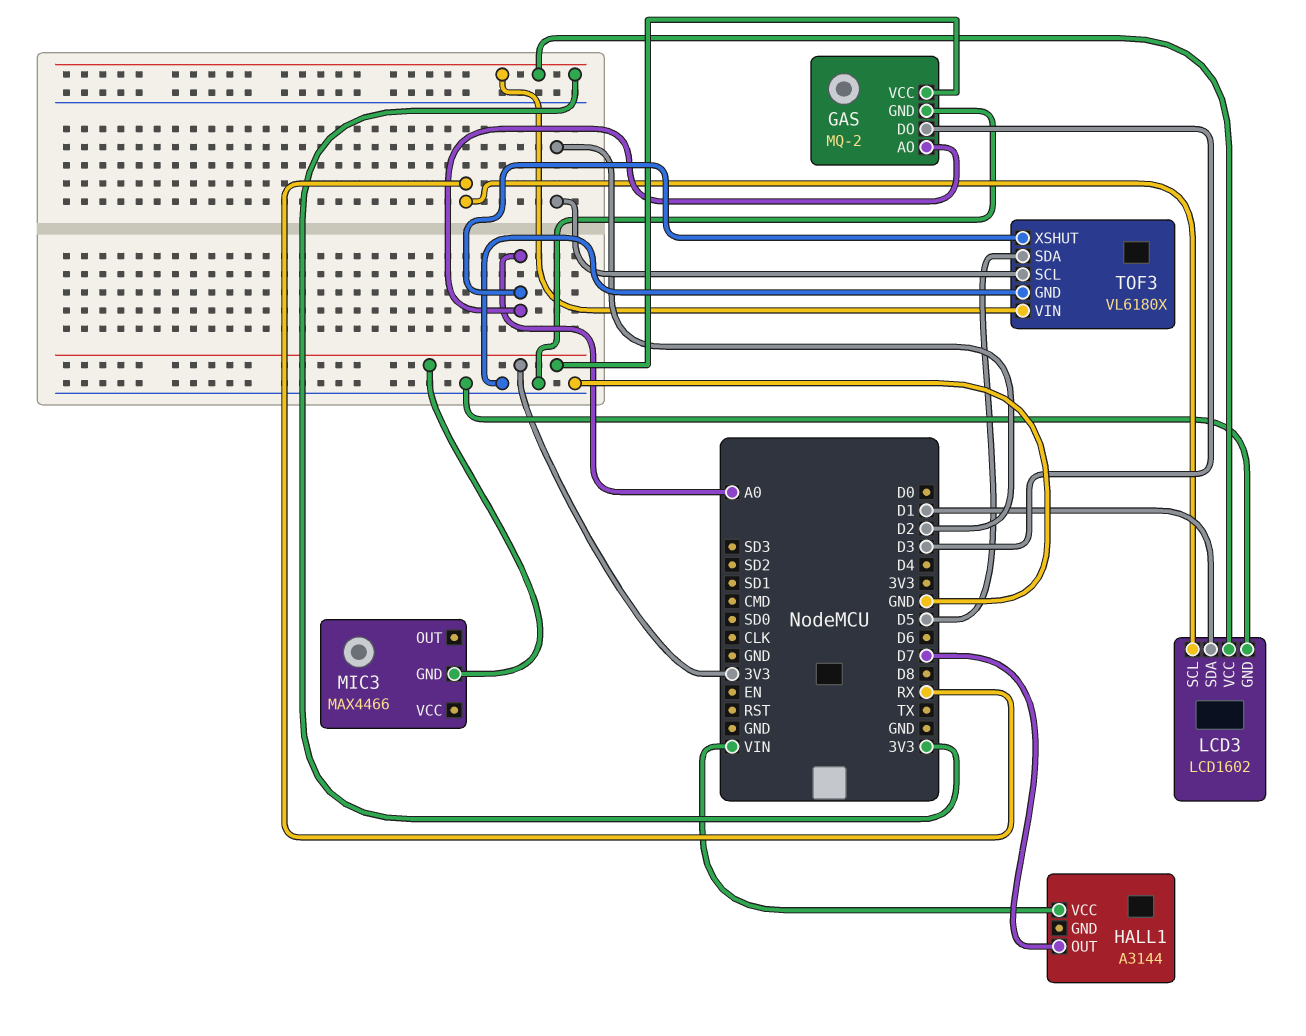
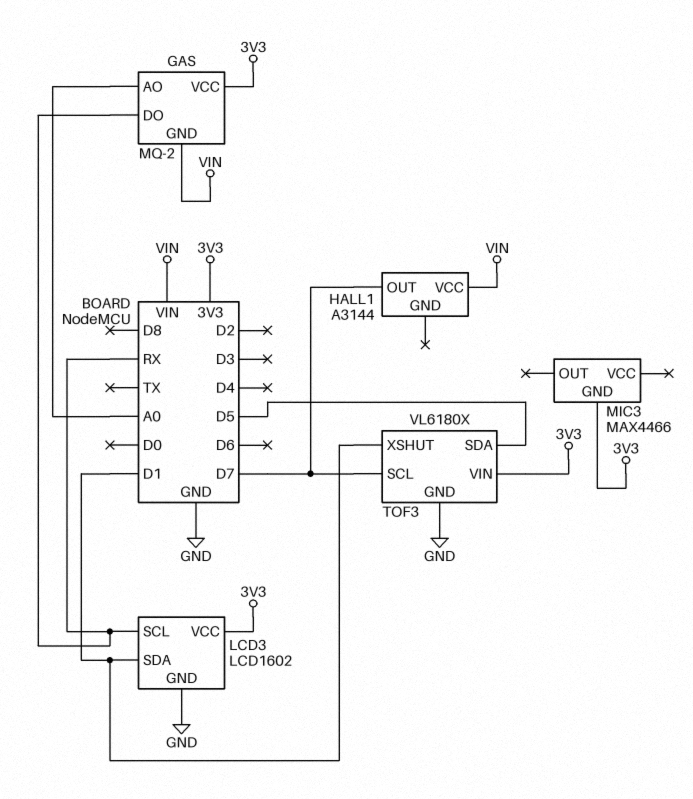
GAS pin DO: D3 -> RX
GAS pin GND: GND -> VIN
TOF3 pin SCL: D2 -> D7
TOF3 pin XSHUT: A0 -> D1

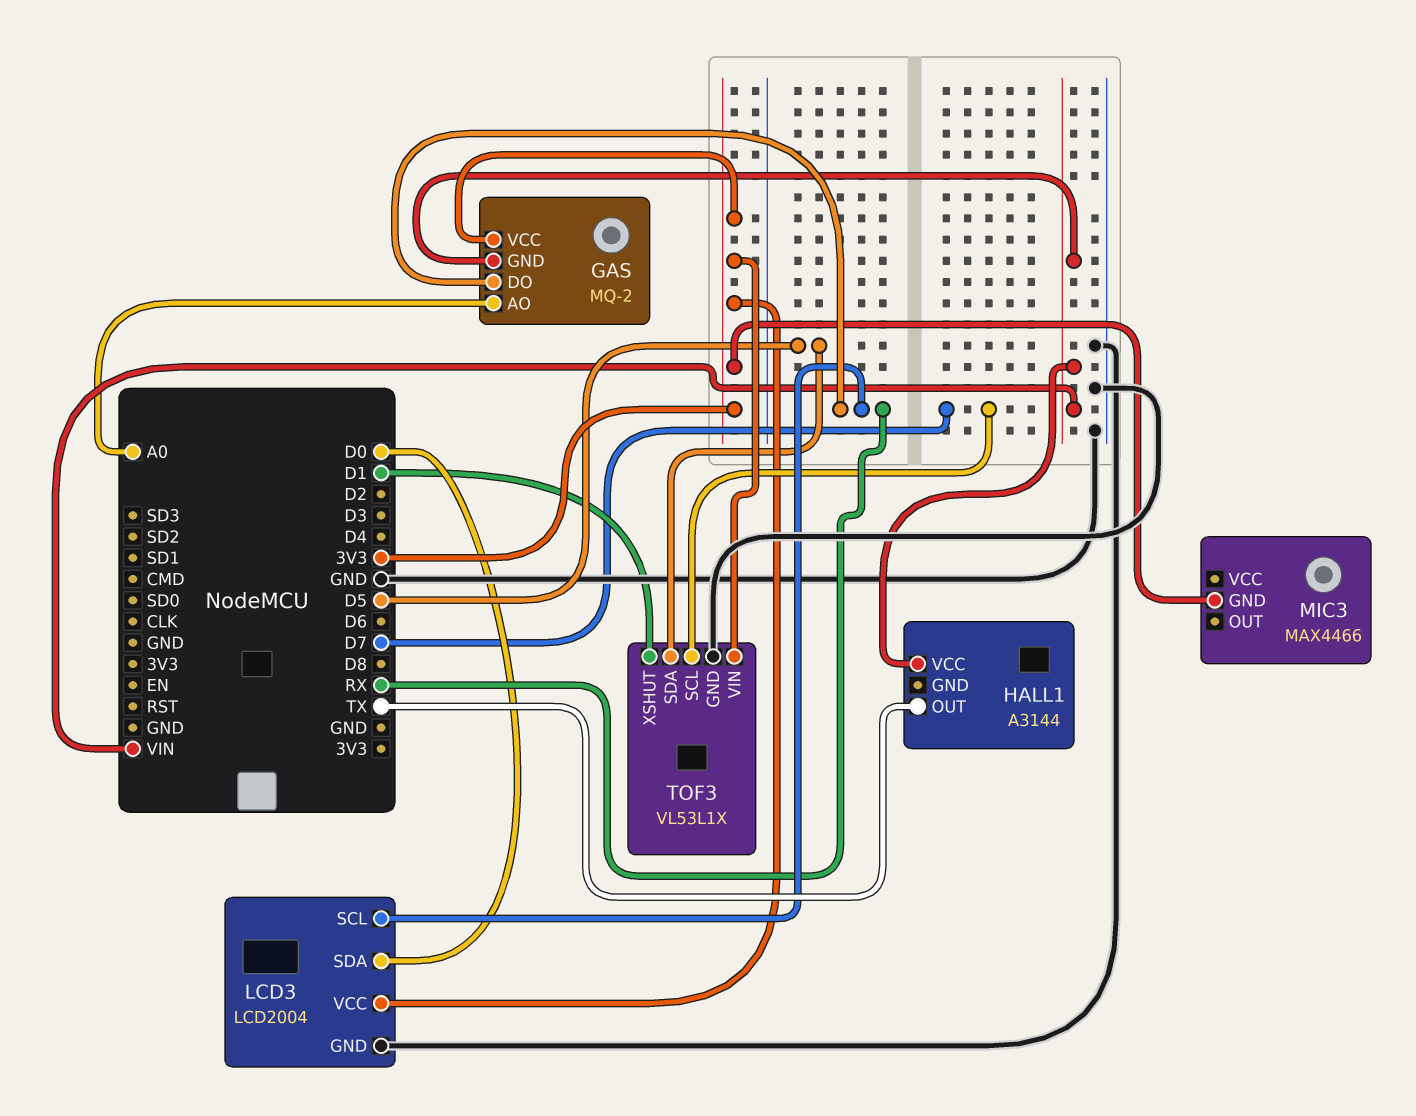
HALL1 pin OUT: D7 -> TX
LCD3: LCD1602 -> LCD2004
LCD3 pin SDA: D1 -> D0
TOF3: VL6180X -> VL53L1X

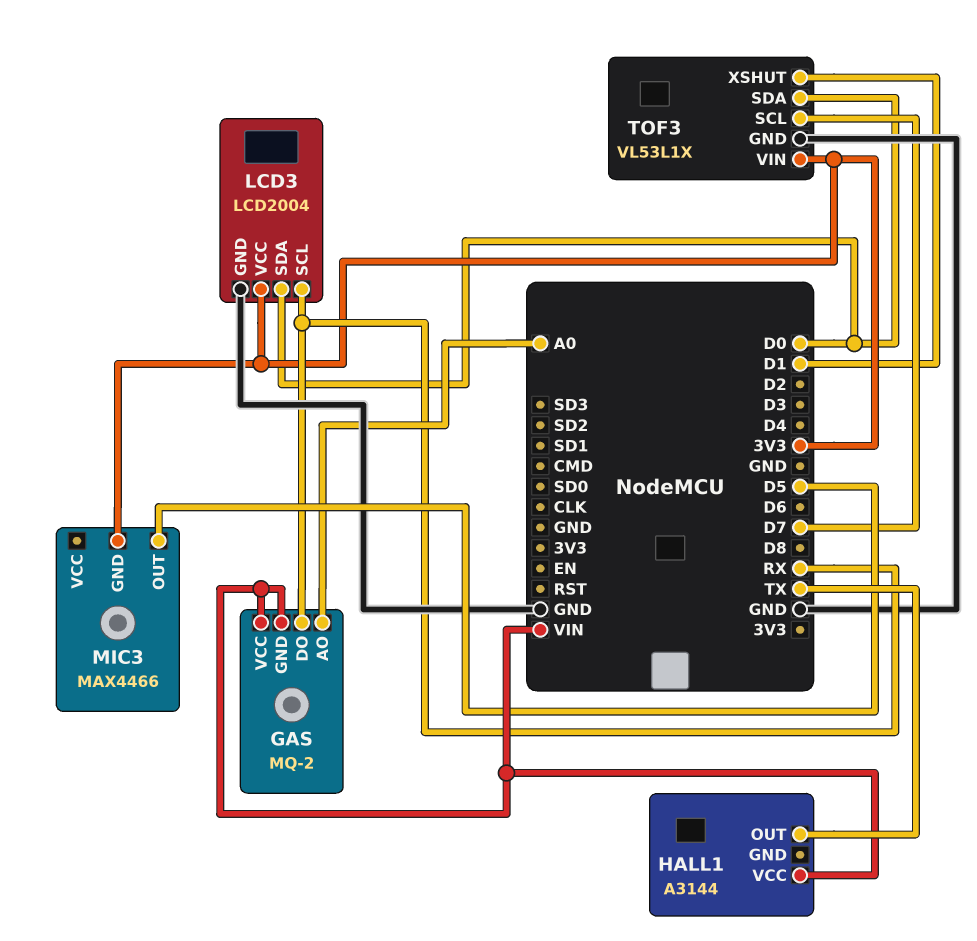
GAS pin VCC: 3V3 -> VIN
MIC3 pin OUT: none -> D5
TOF3 pin SDA: D5 -> D0

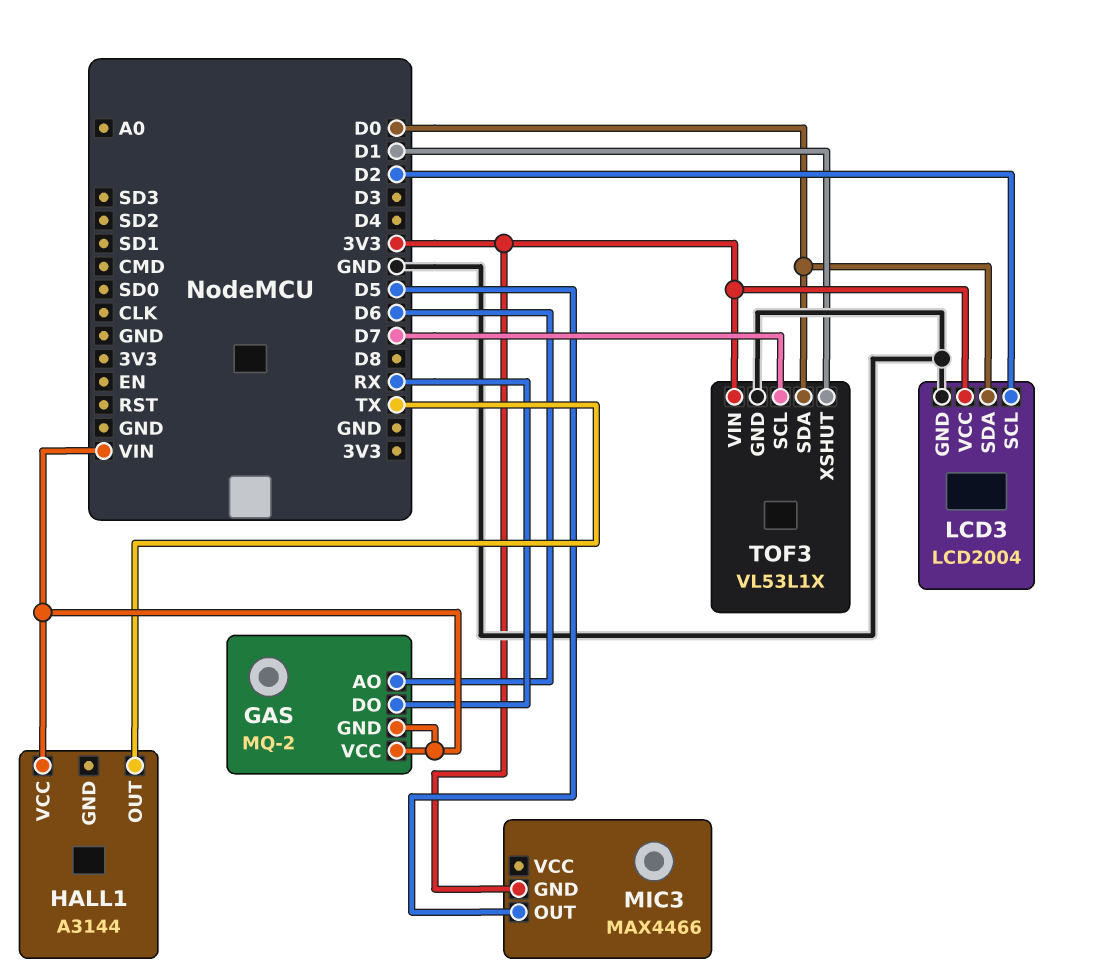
GAS pin AO: A0 -> D6
LCD3 pin SCL: RX -> D2

